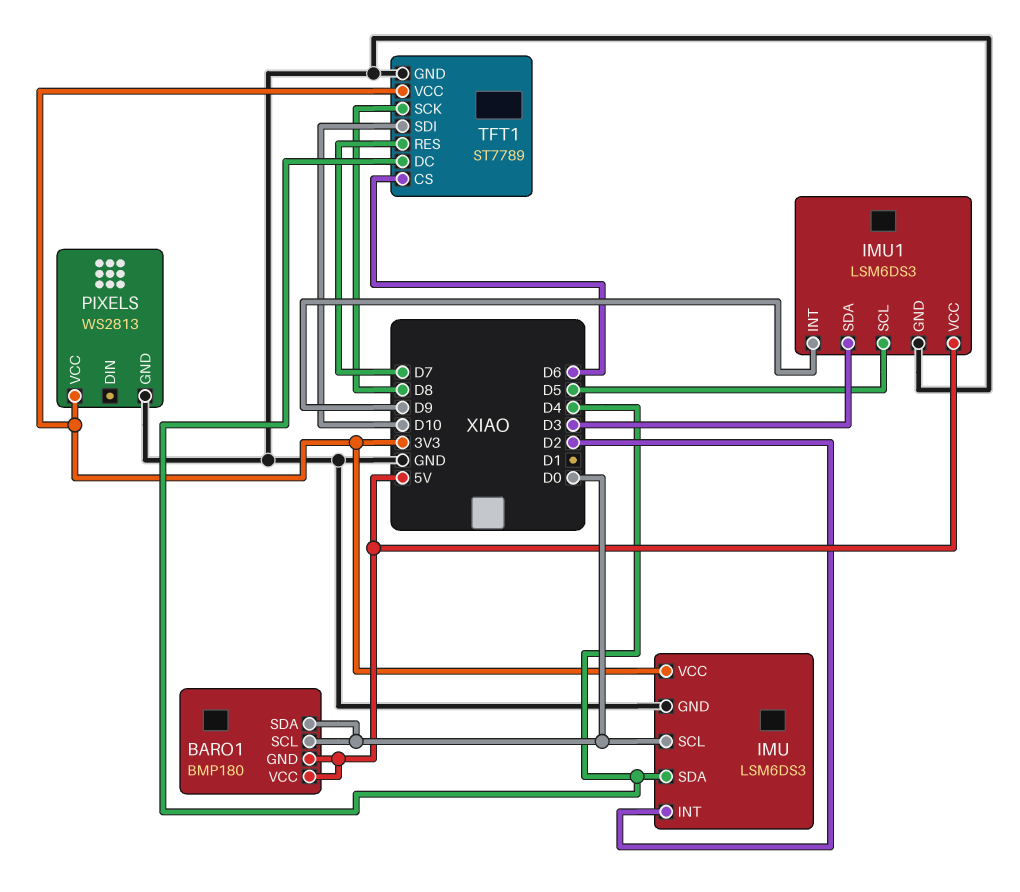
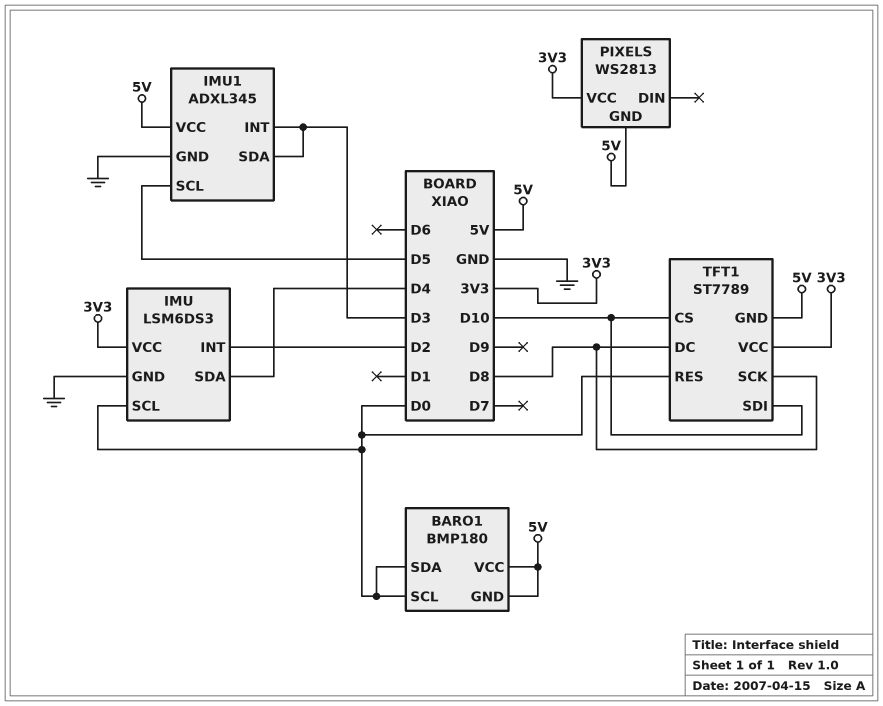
IMU1: LSM6DS3 -> ADXL345
IMU1 pin INT: D9 -> D3
PIXELS pin GND: GND -> 5V
TFT1 pin CS: D6 -> D10
TFT1 pin DC: D4 -> D8
TFT1 pin GND: GND -> 5V
TFT1 pin RES: D7 -> D0

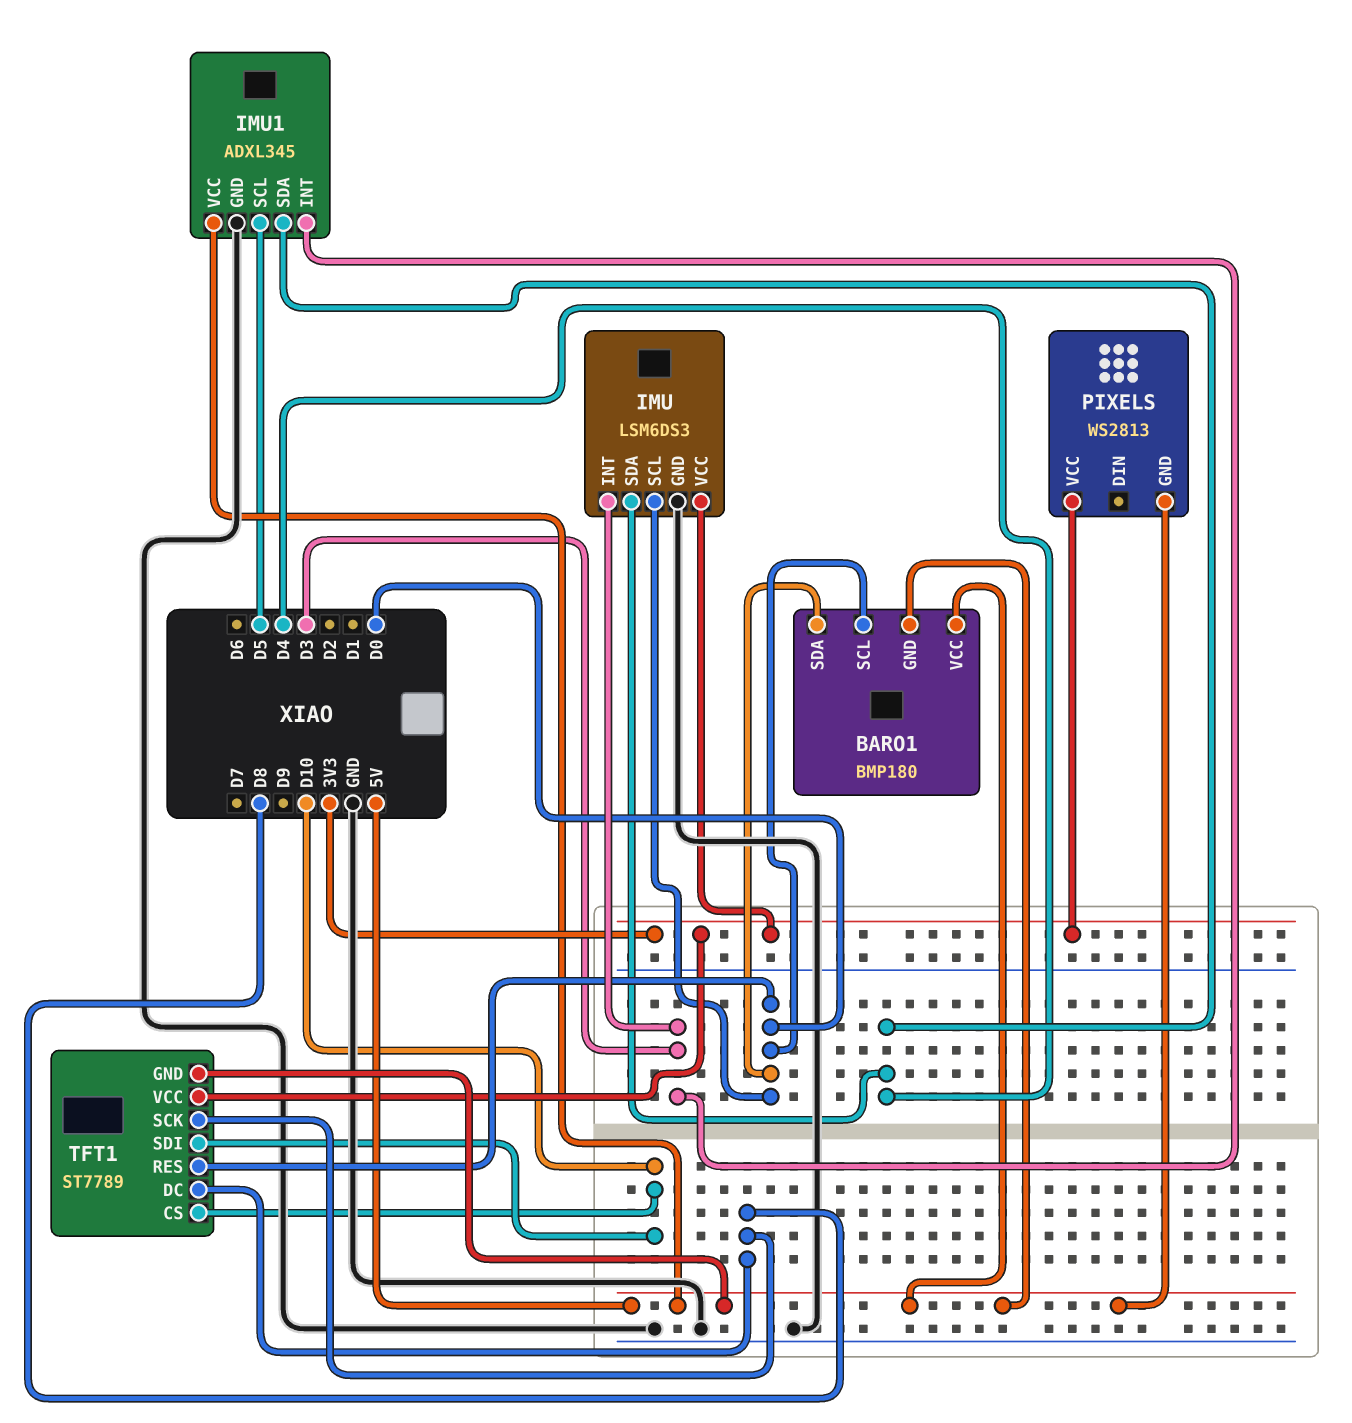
IMU pin INT: D2 -> D3
IMU1 pin SDA: D3 -> D4

